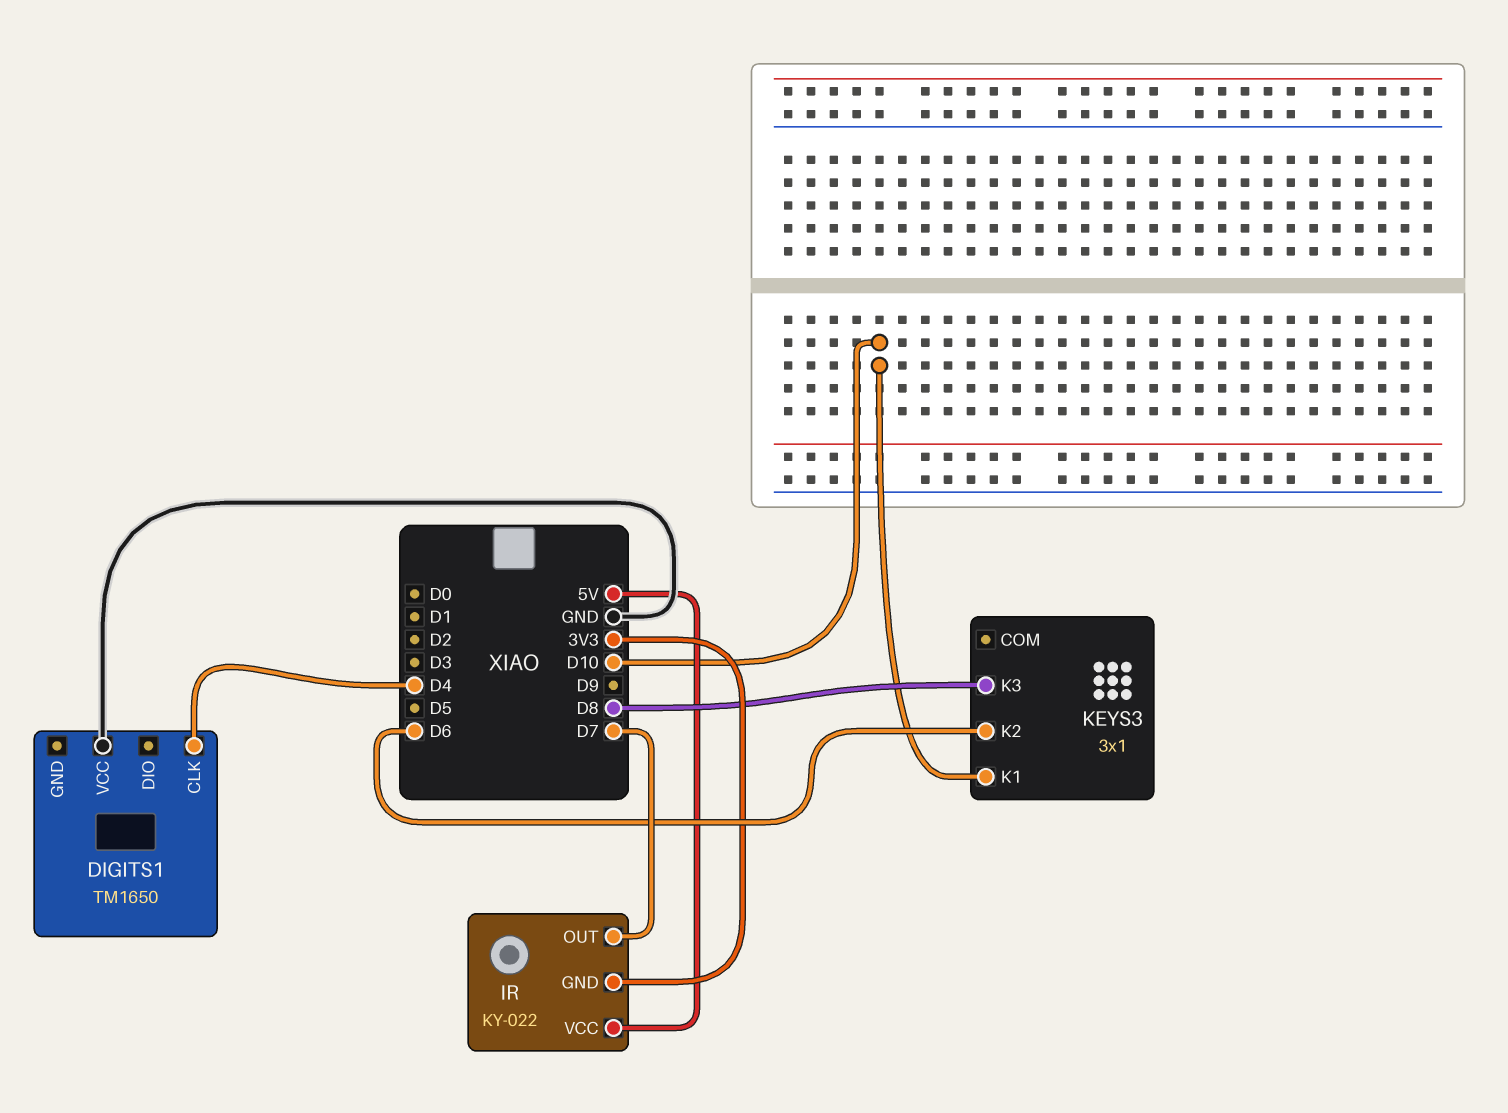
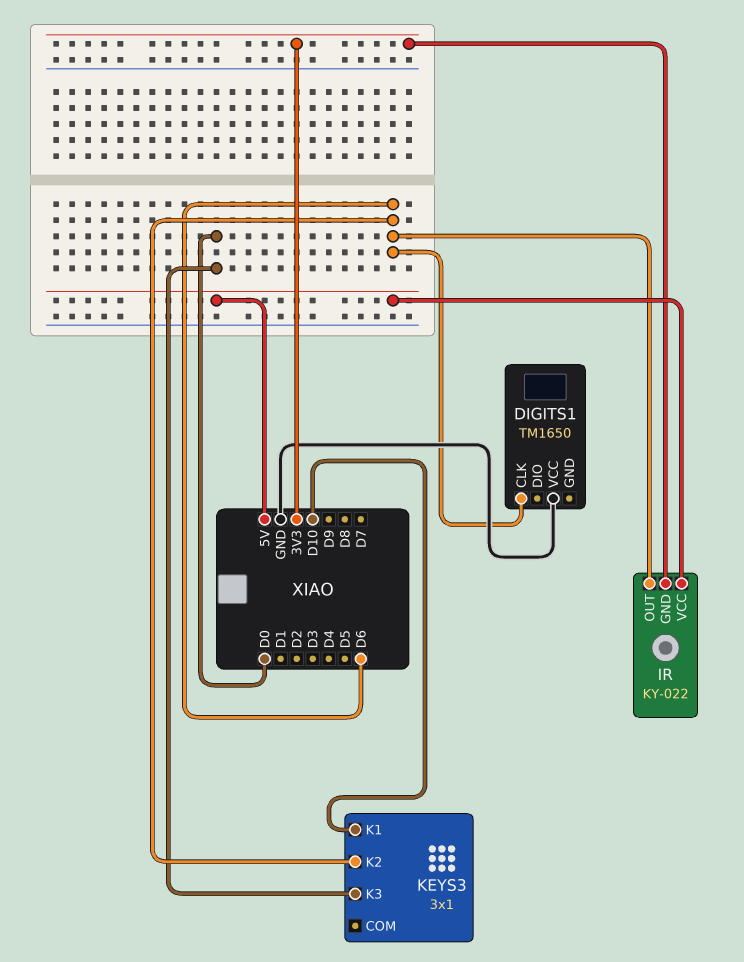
DIGITS1 pin CLK: D4 -> D6
IR pin OUT: D7 -> D6
KEYS3 pin K3: D8 -> D0

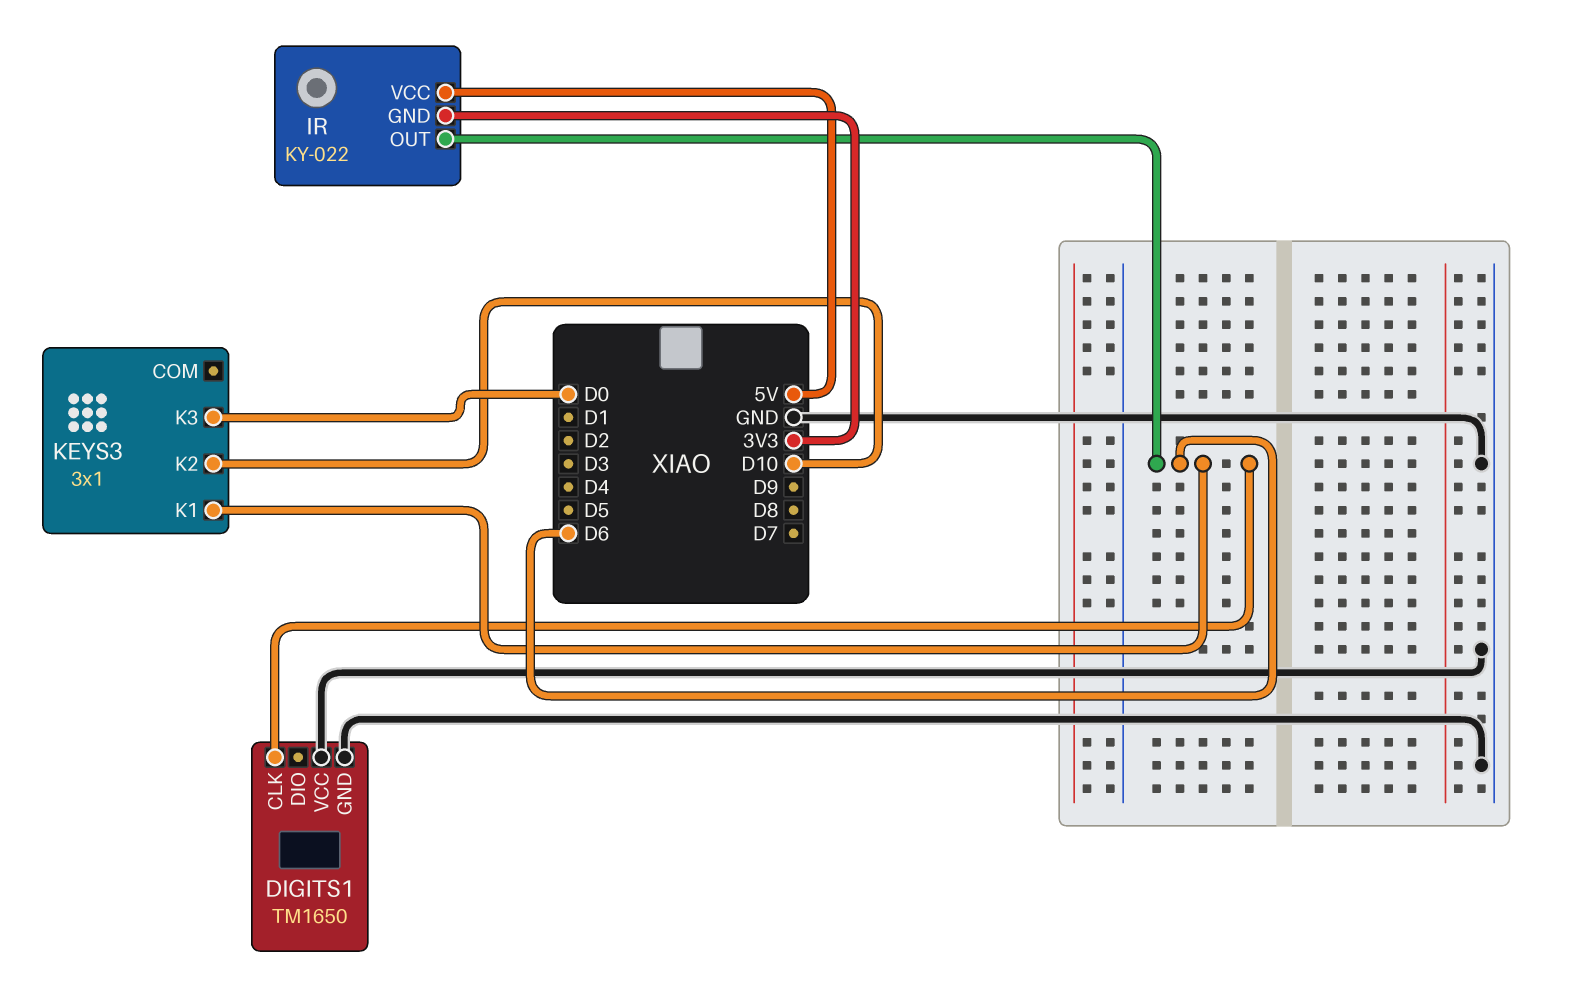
DIGITS1 pin GND: none -> GND
KEYS3 pin K1: D10 -> D6
KEYS3 pin K2: D6 -> D10

